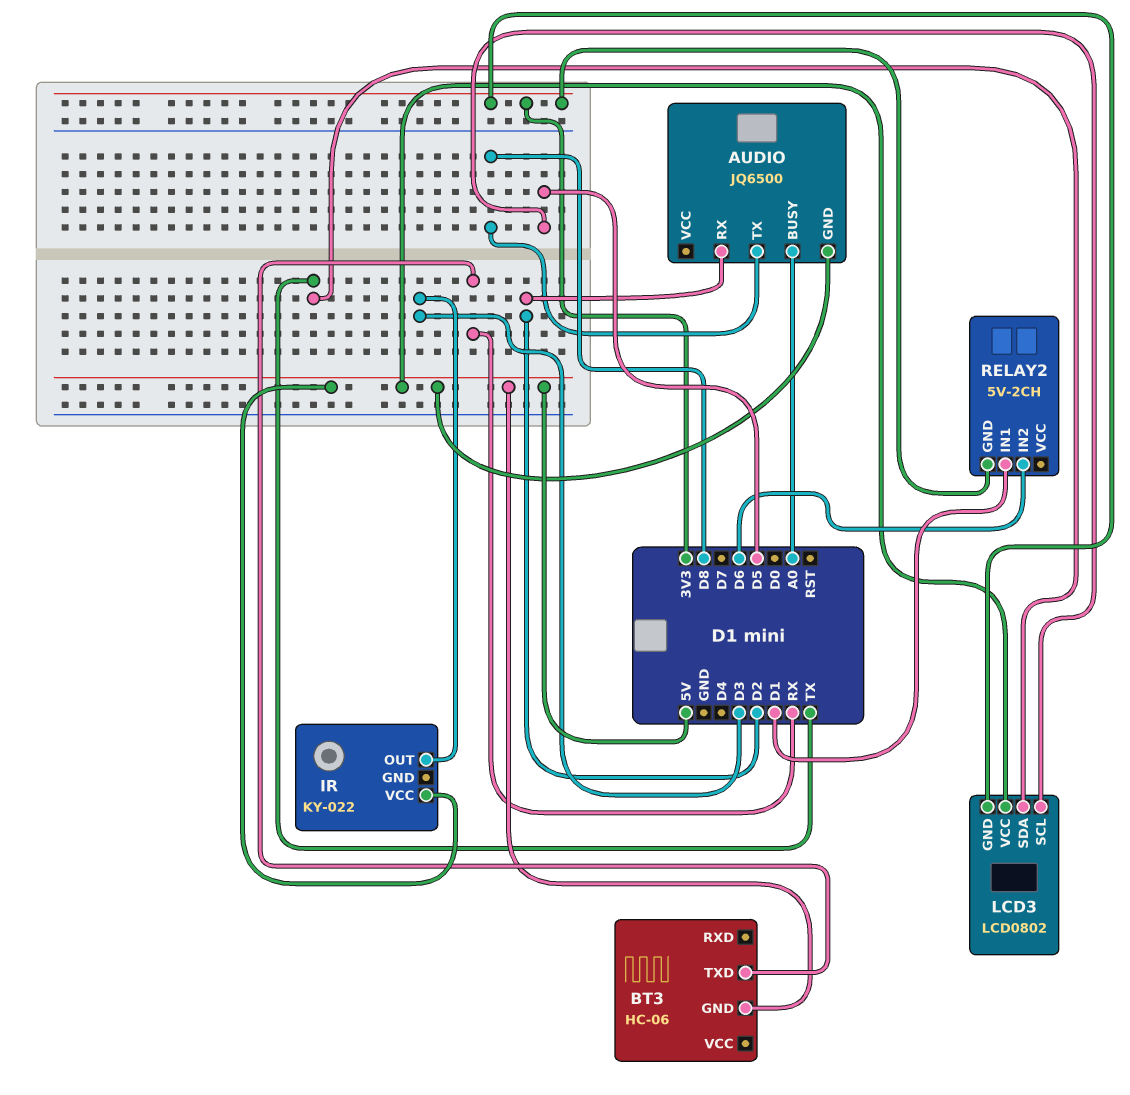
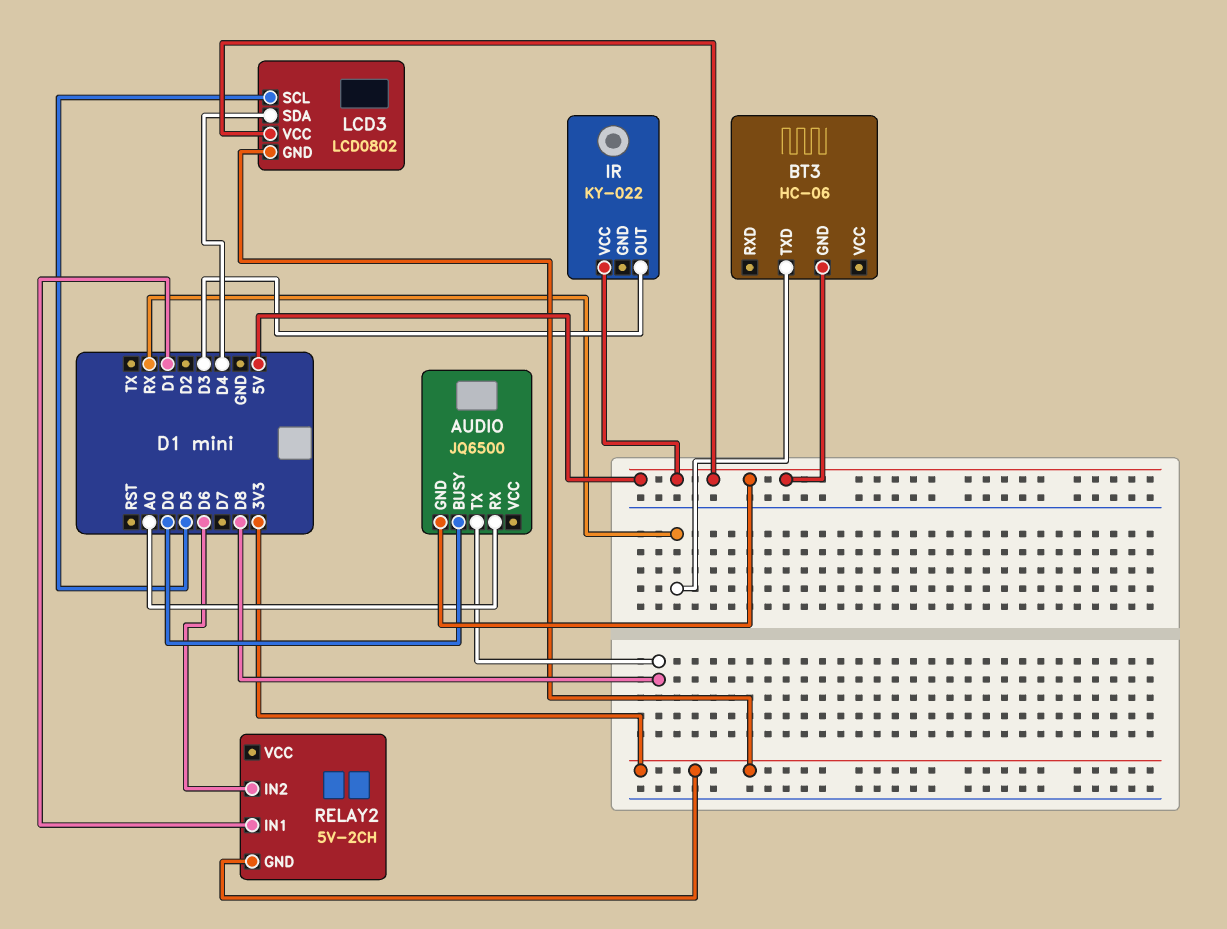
AUDIO pin BUSY: A0 -> D0
AUDIO pin RX: D2 -> A0
LCD3 pin SDA: TX -> D4

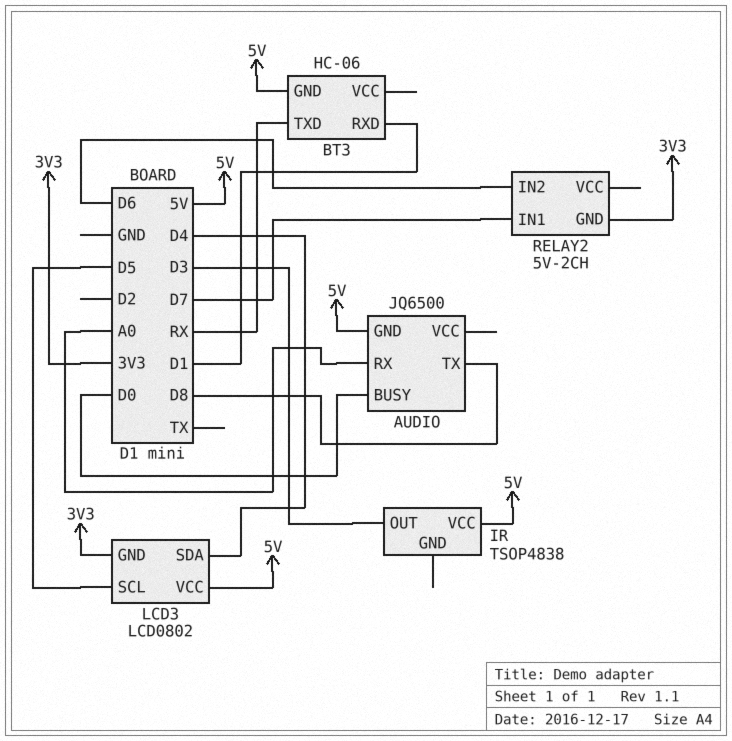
BT3 pin RXD: none -> D1
IR: KY-022 -> TSOP4838
RELAY2 pin IN1: D1 -> D7

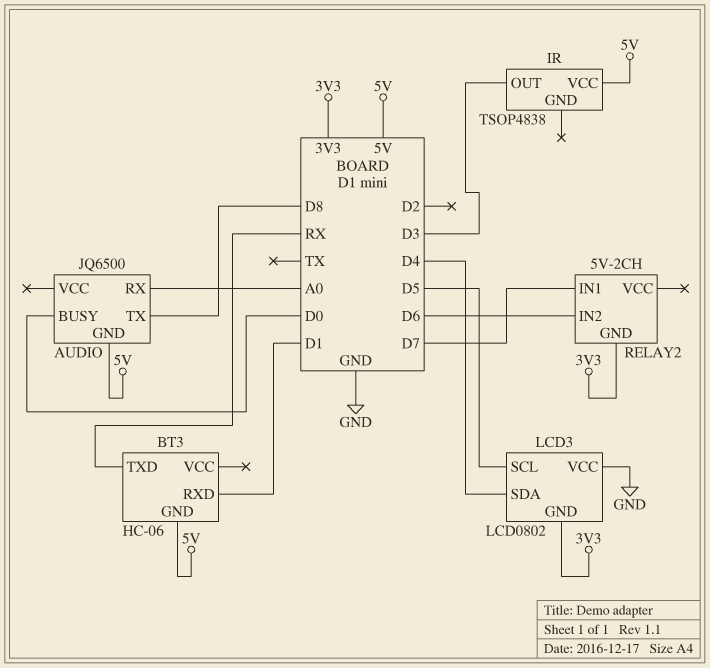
LCD3 pin VCC: 5V -> GND

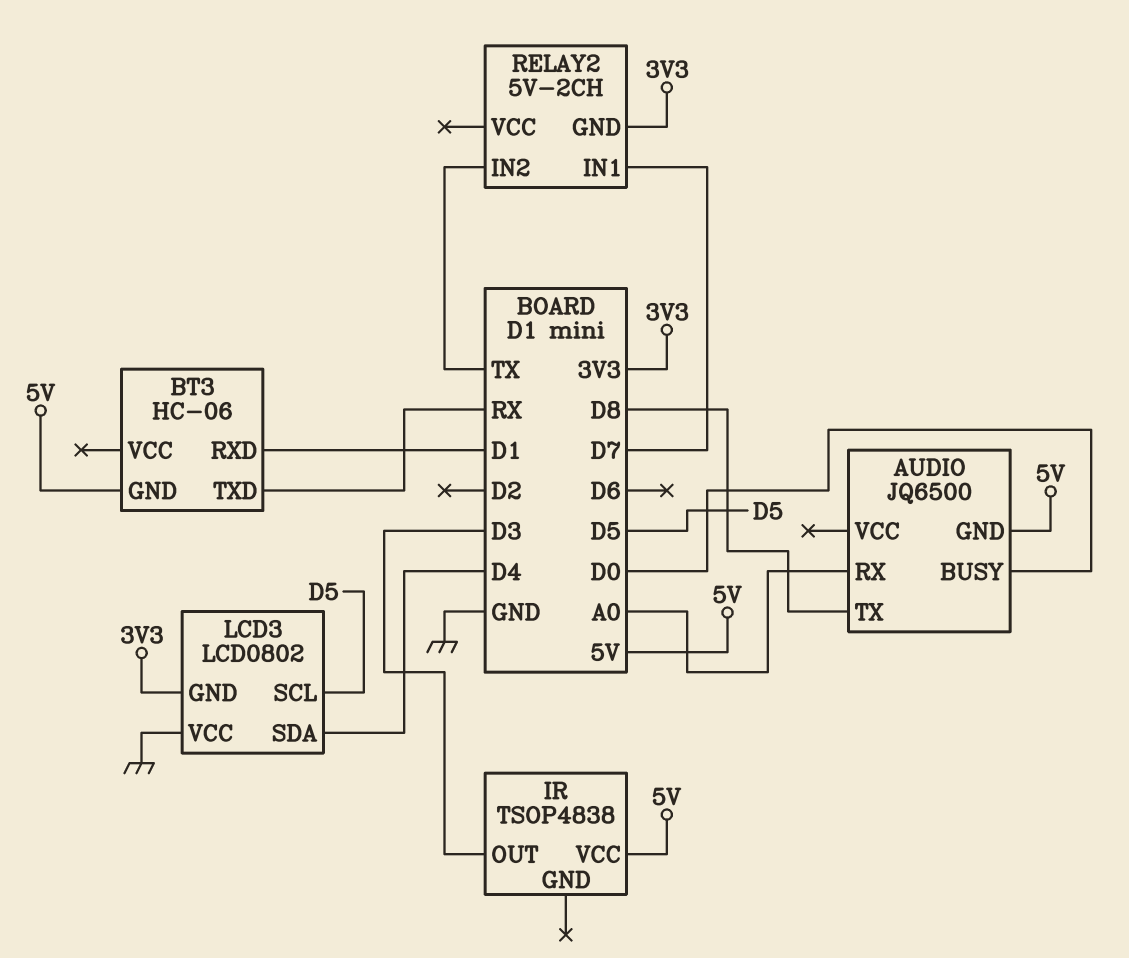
RELAY2 pin IN2: D6 -> TX

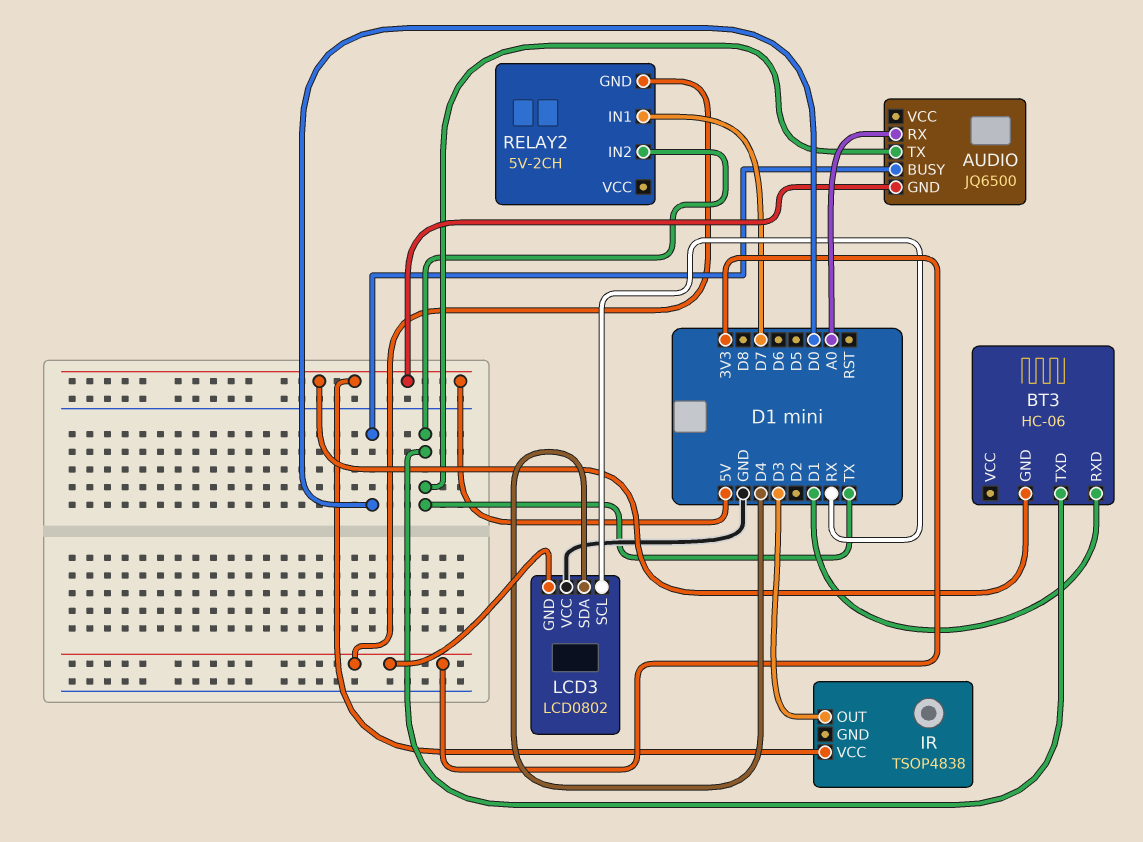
AUDIO pin TX: D8 -> TX
BT3 pin TXD: RX -> TX
LCD3 pin SCL: D5 -> RX

